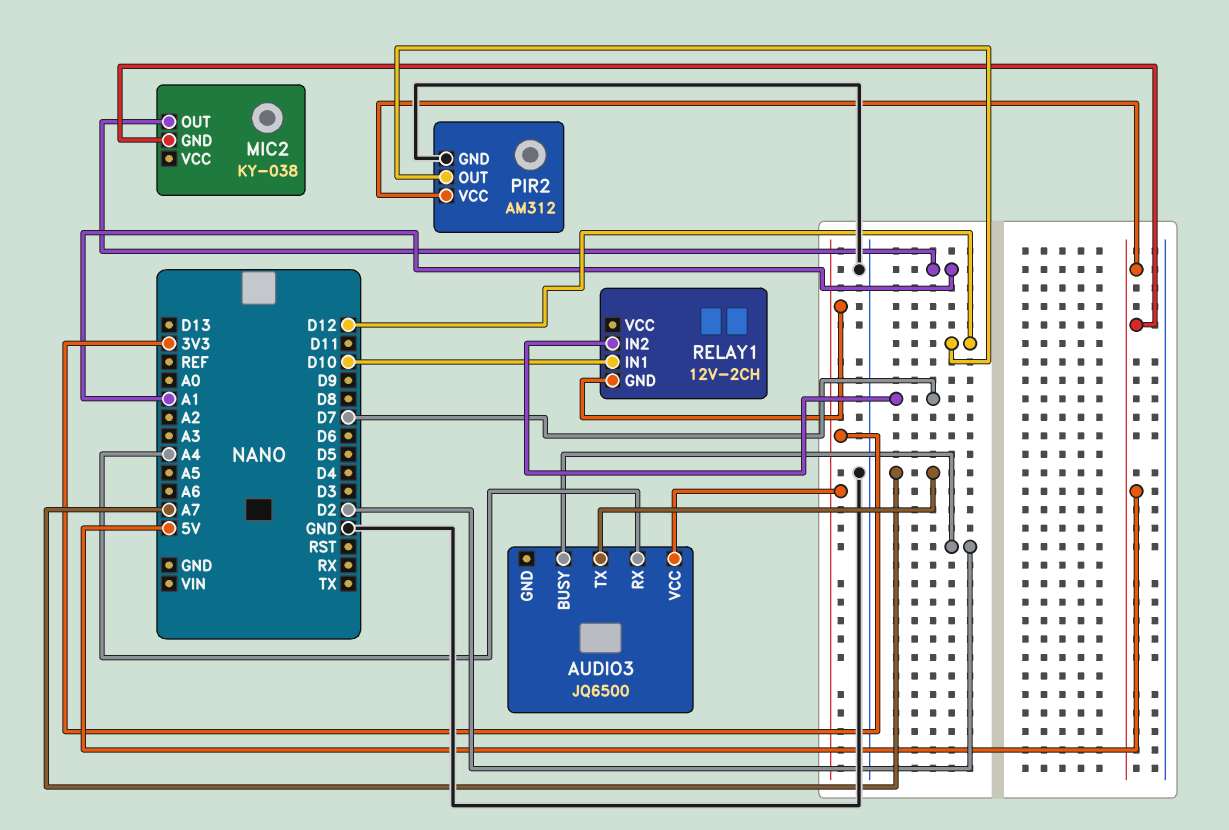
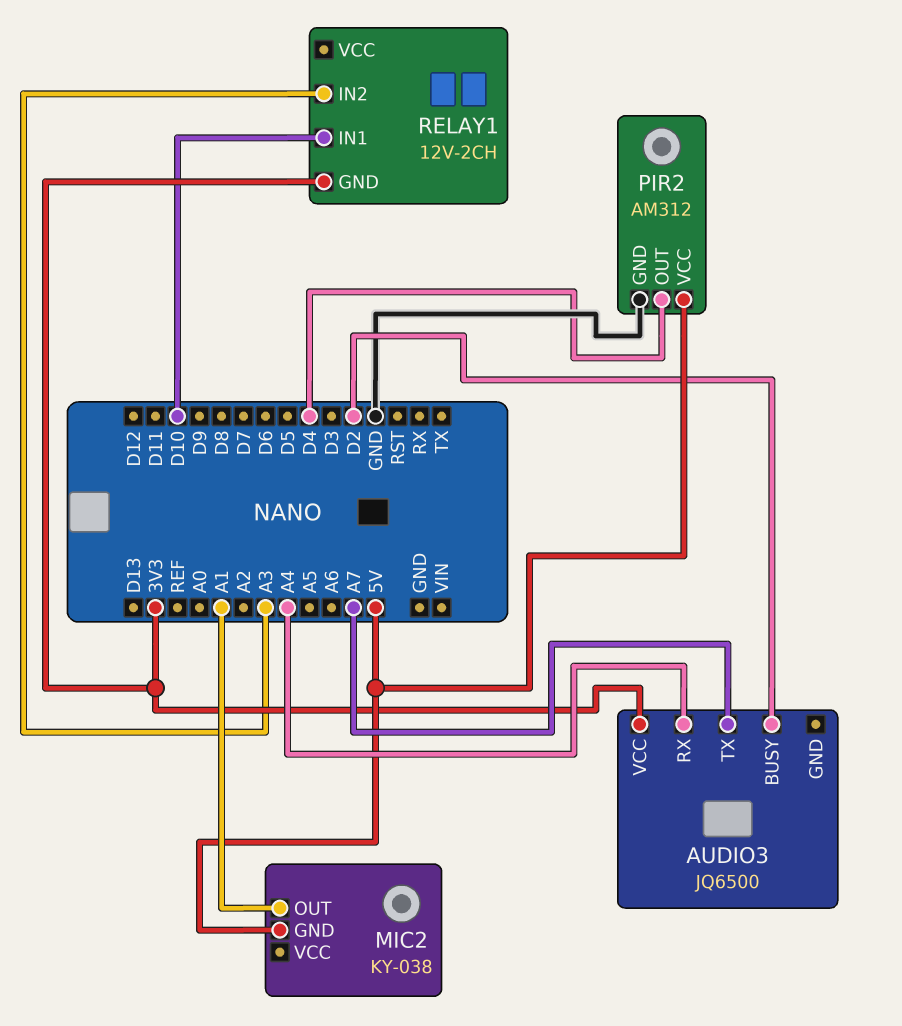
PIR2 pin OUT: D12 -> D4
RELAY1 pin IN2: D7 -> A3

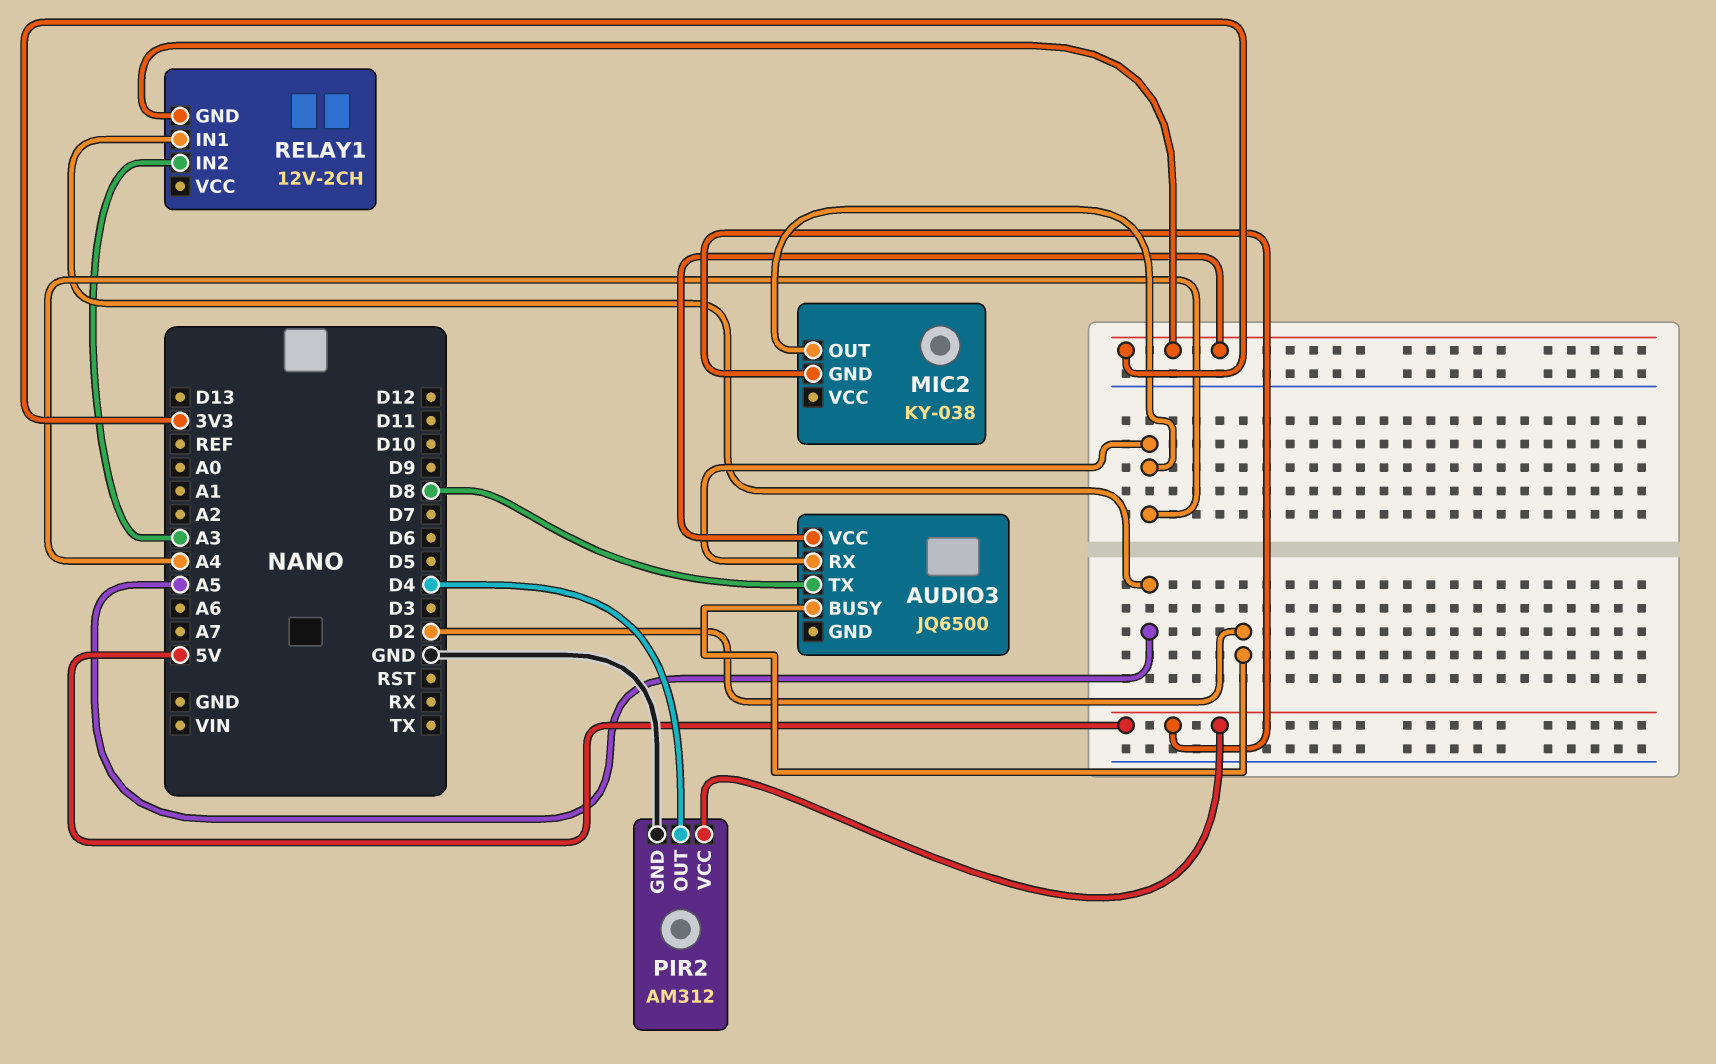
AUDIO3 pin TX: A7 -> D8
MIC2 pin OUT: A1 -> A4
RELAY1 pin IN1: D10 -> A5

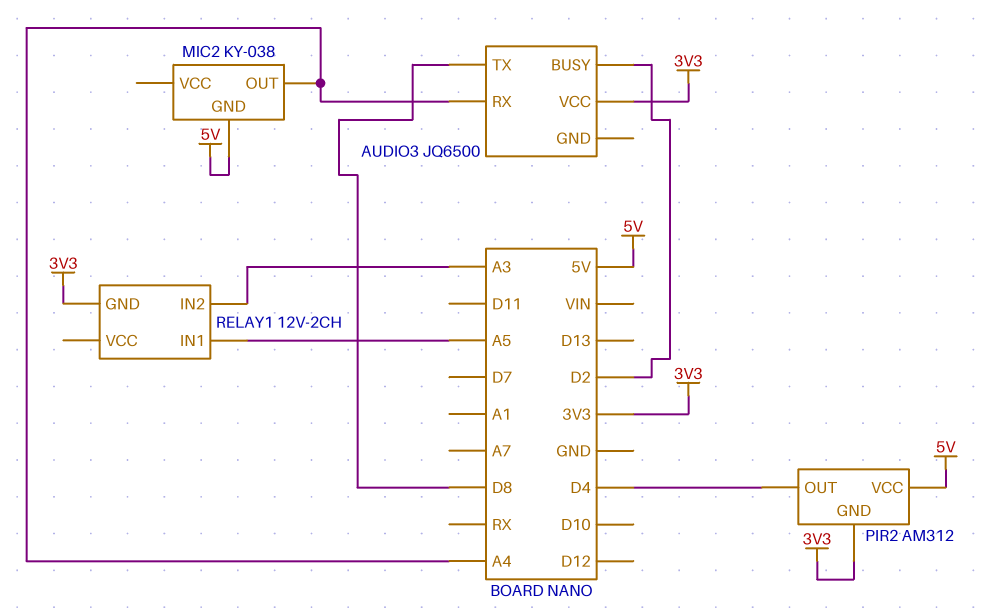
PIR2 pin GND: GND -> 3V3

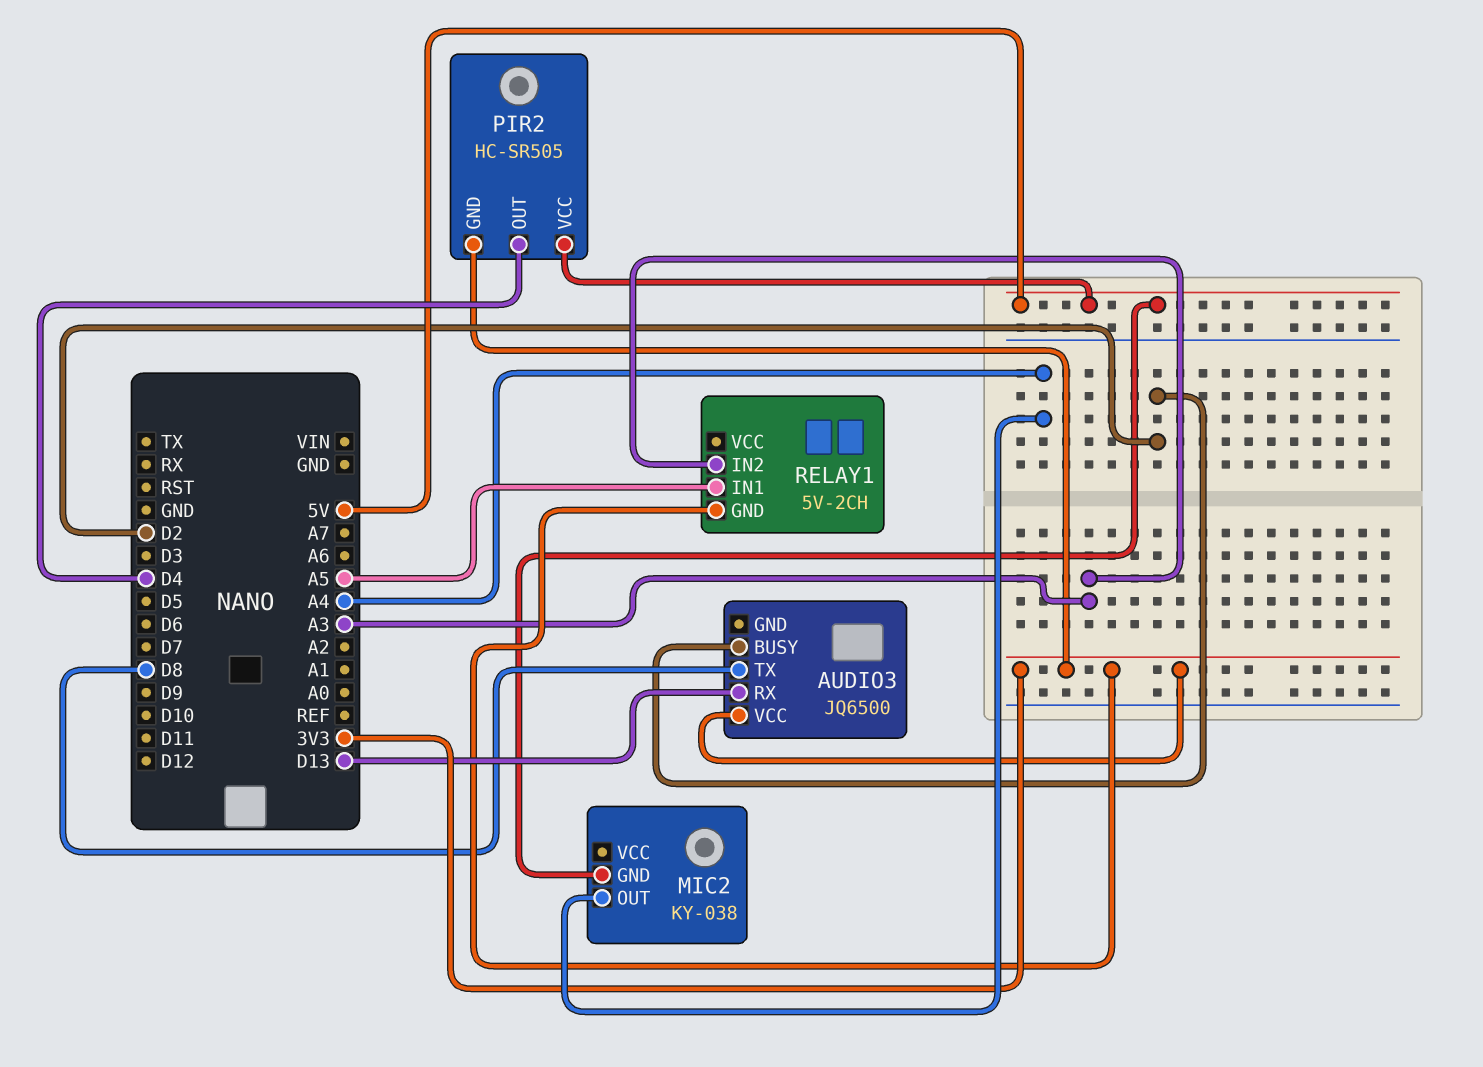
AUDIO3 pin RX: A4 -> D13
PIR2: AM312 -> HC-SR505
RELAY1: 12V-2CH -> 5V-2CH

